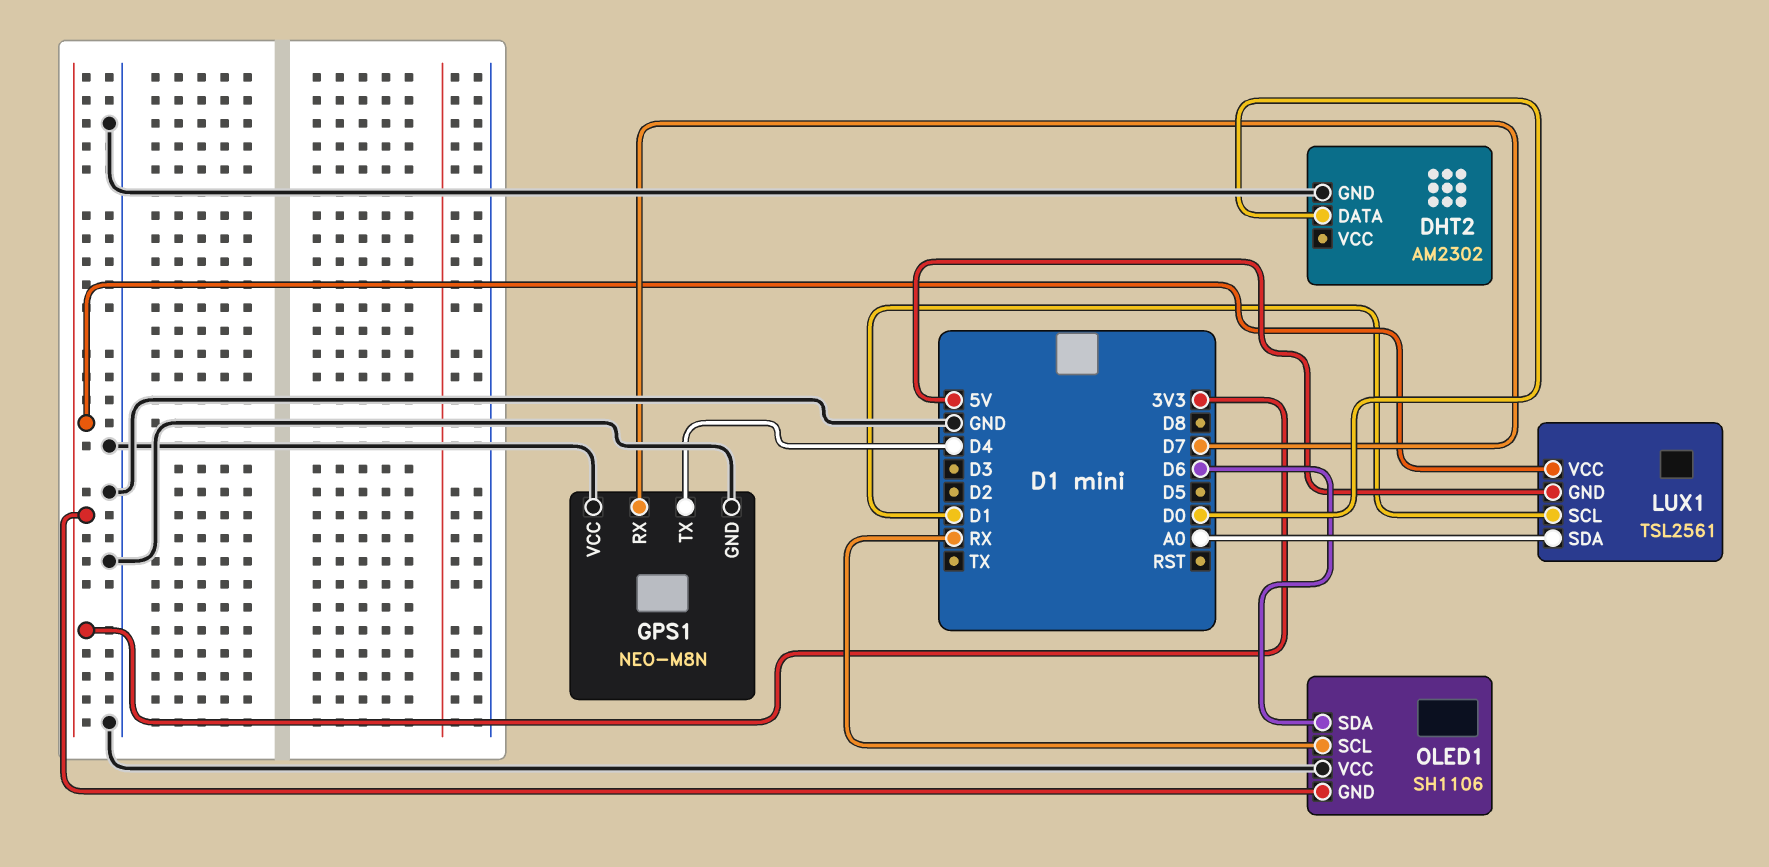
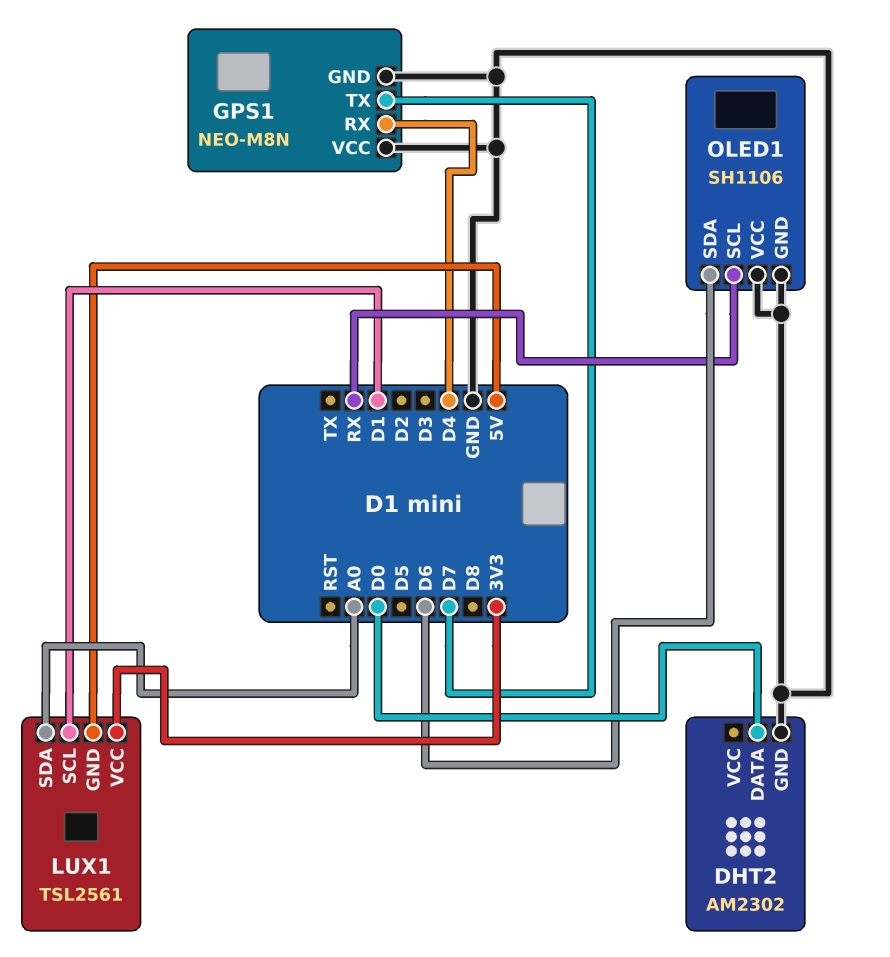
GPS1 pin RX: D7 -> D4
GPS1 pin TX: D4 -> D7
OLED1 pin GND: 3V3 -> GND

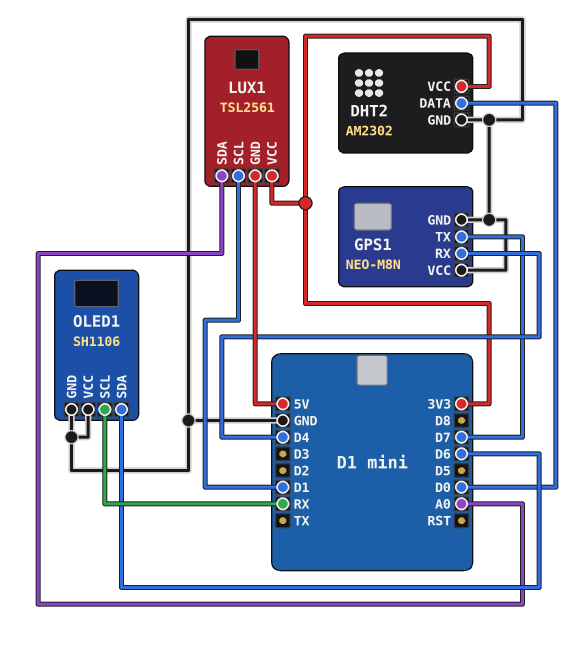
DHT2 pin VCC: none -> 3V3

